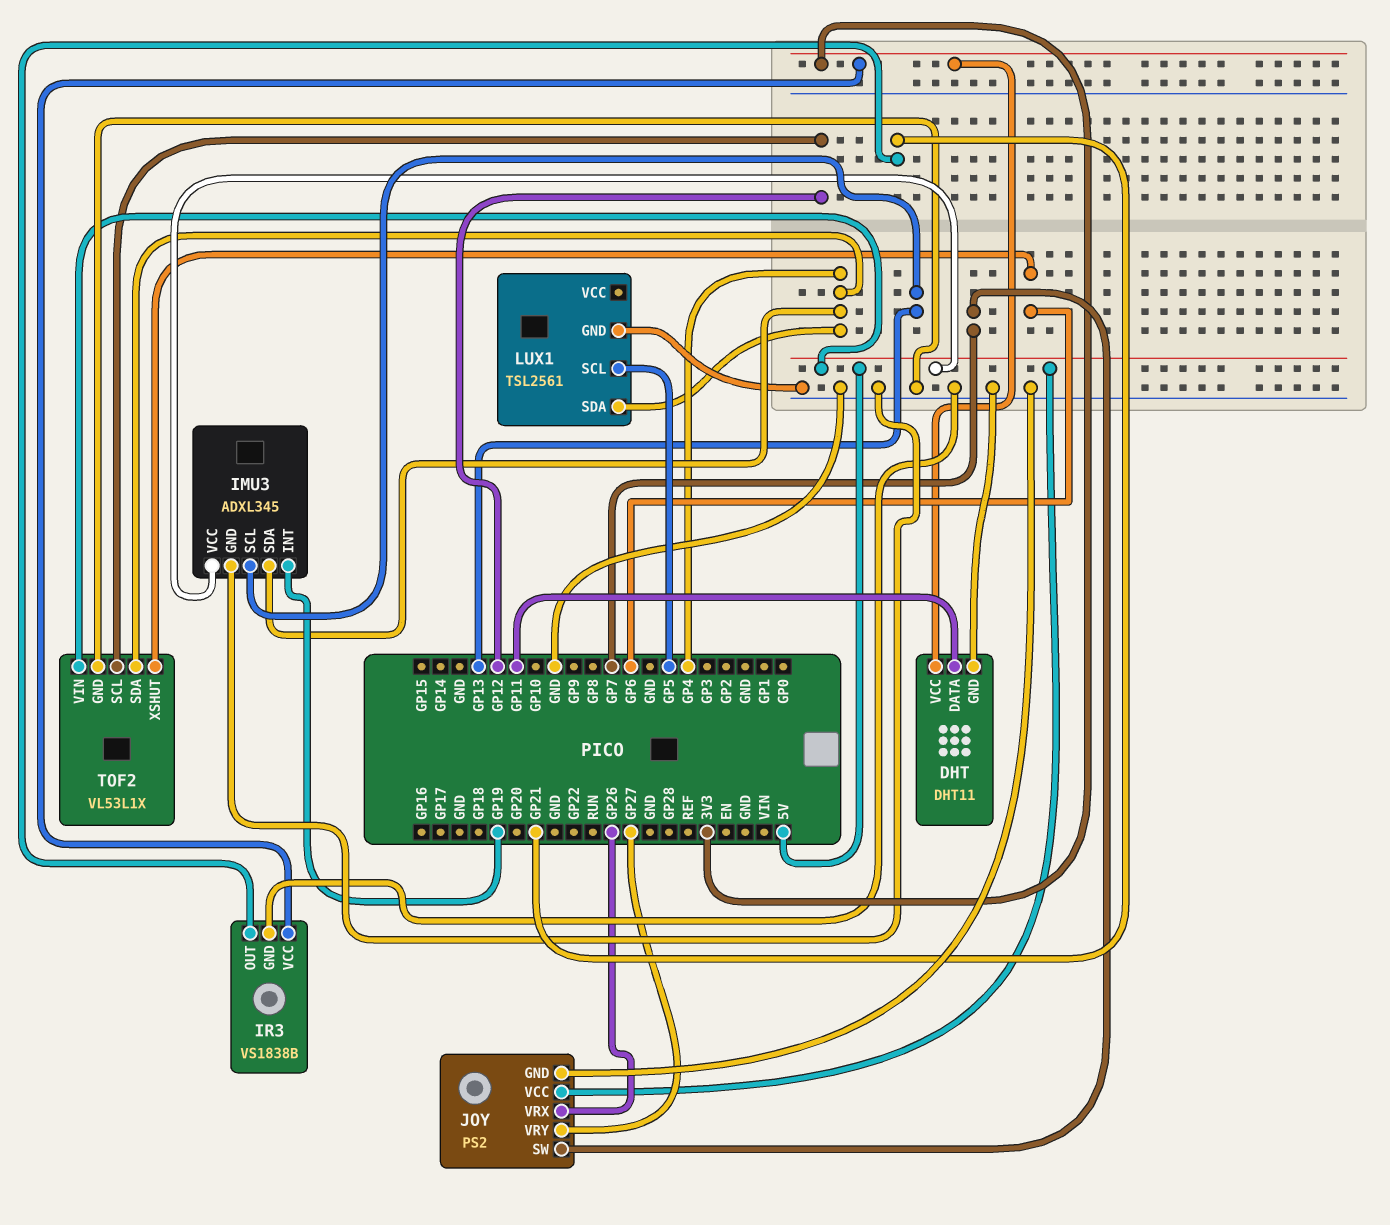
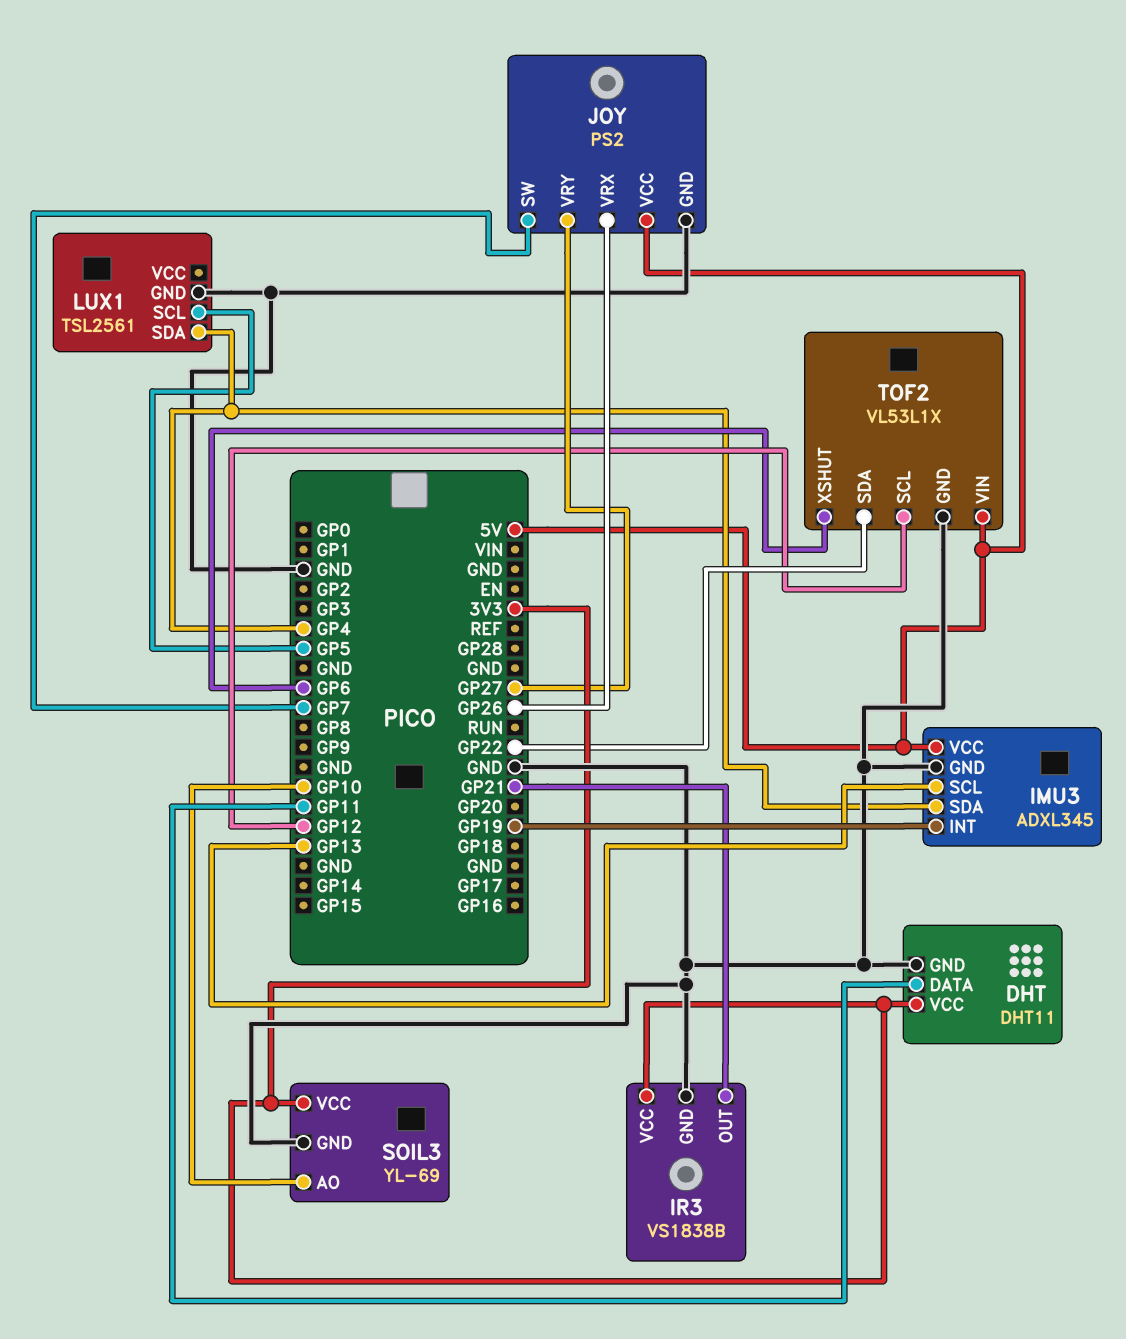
SOIL3: none -> YL-69
SOIL3 pin AO: none -> GP10
SOIL3 pin GND: none -> GND
SOIL3 pin VCC: none -> 3V3
TOF2 pin SDA: GP4 -> GP22

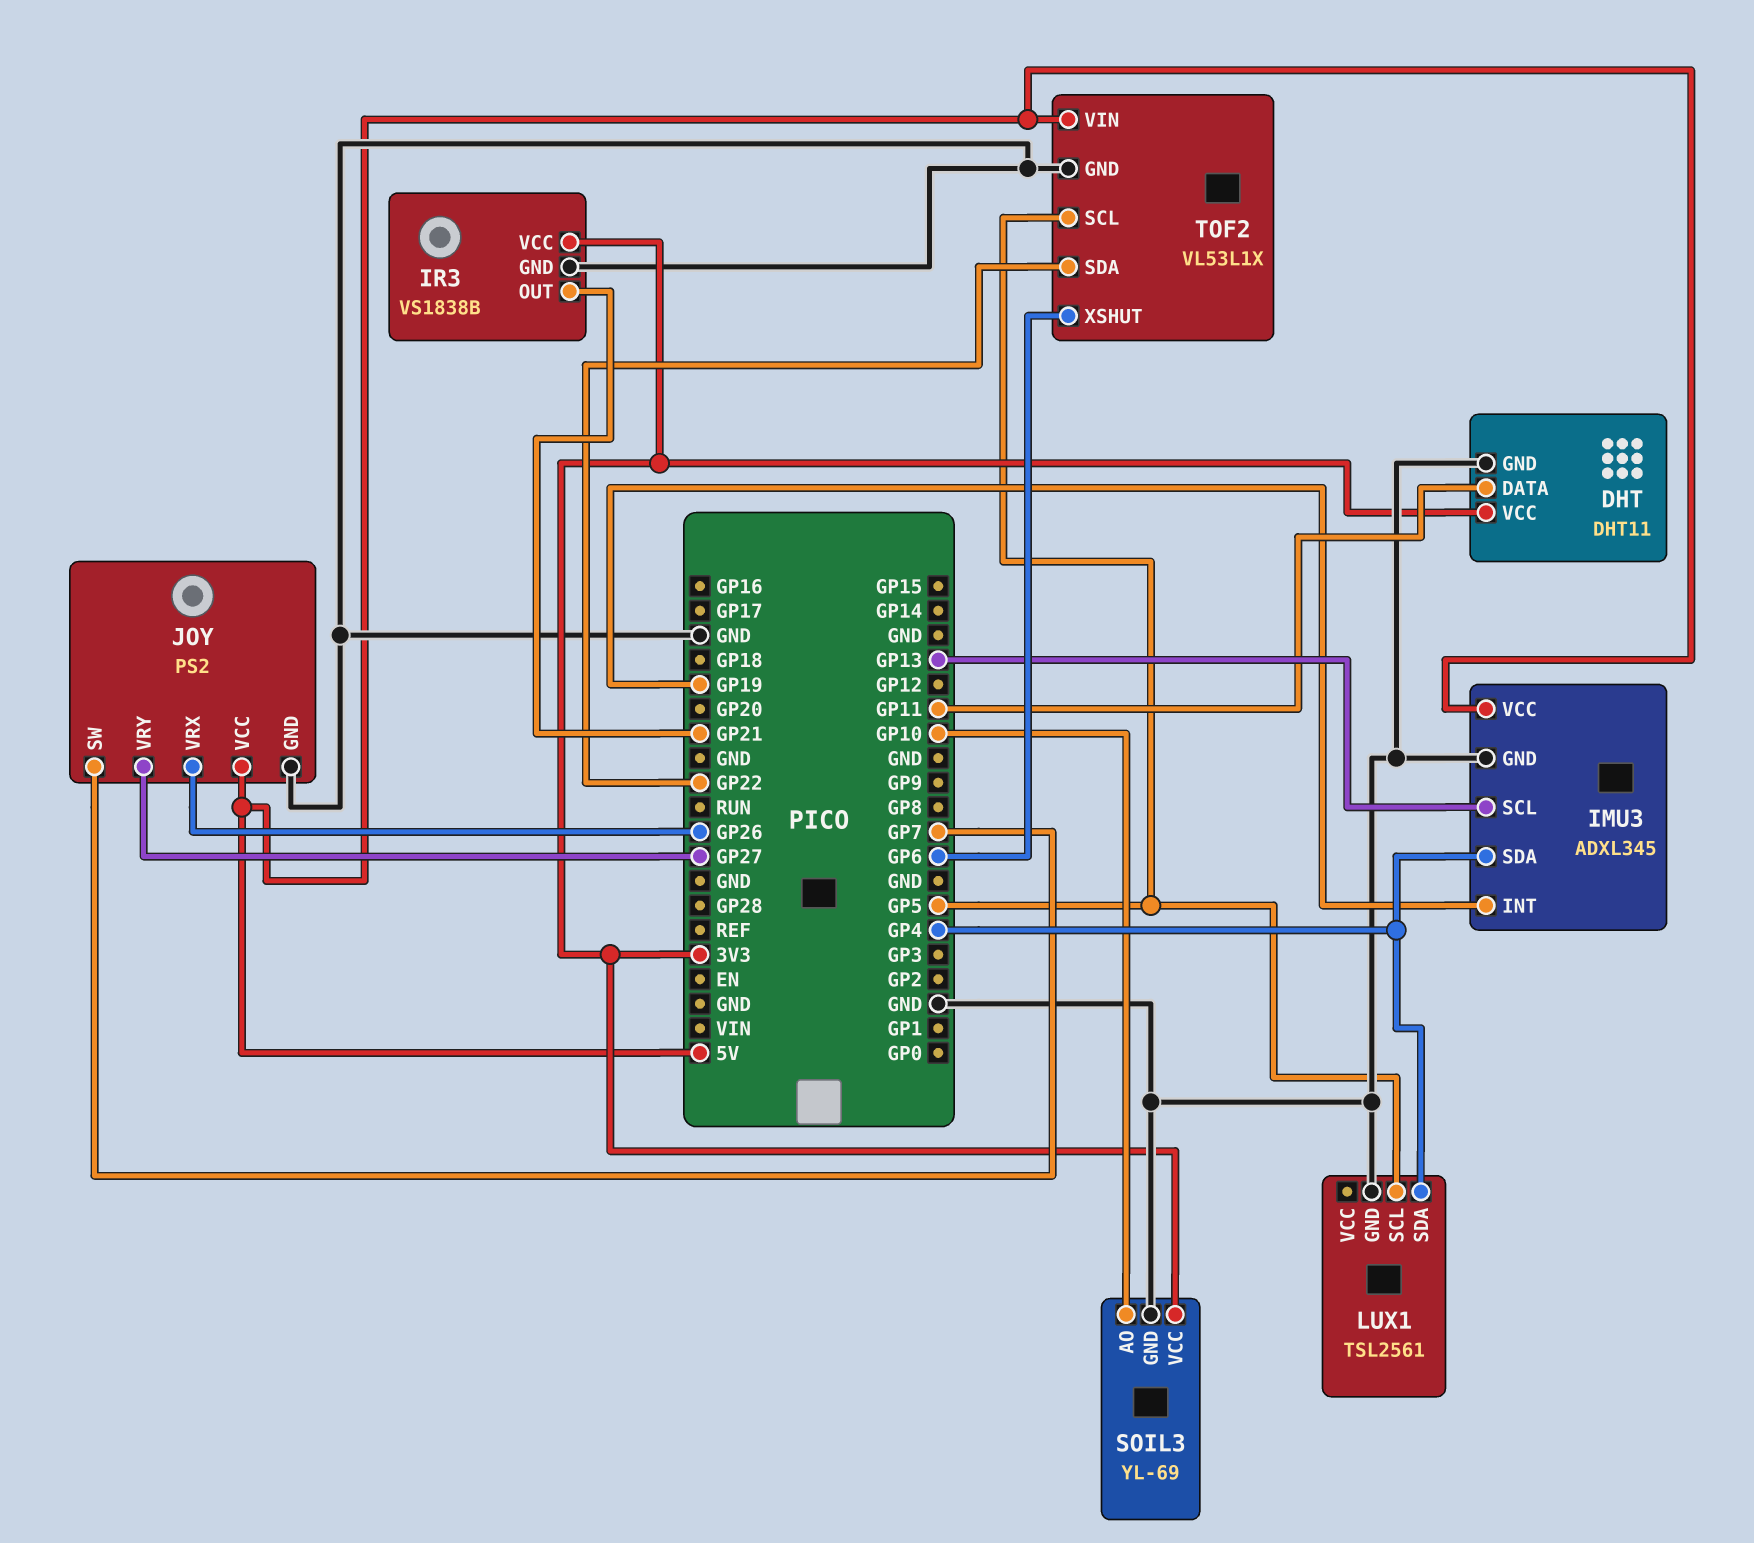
TOF2 pin SCL: GP12 -> GP5

